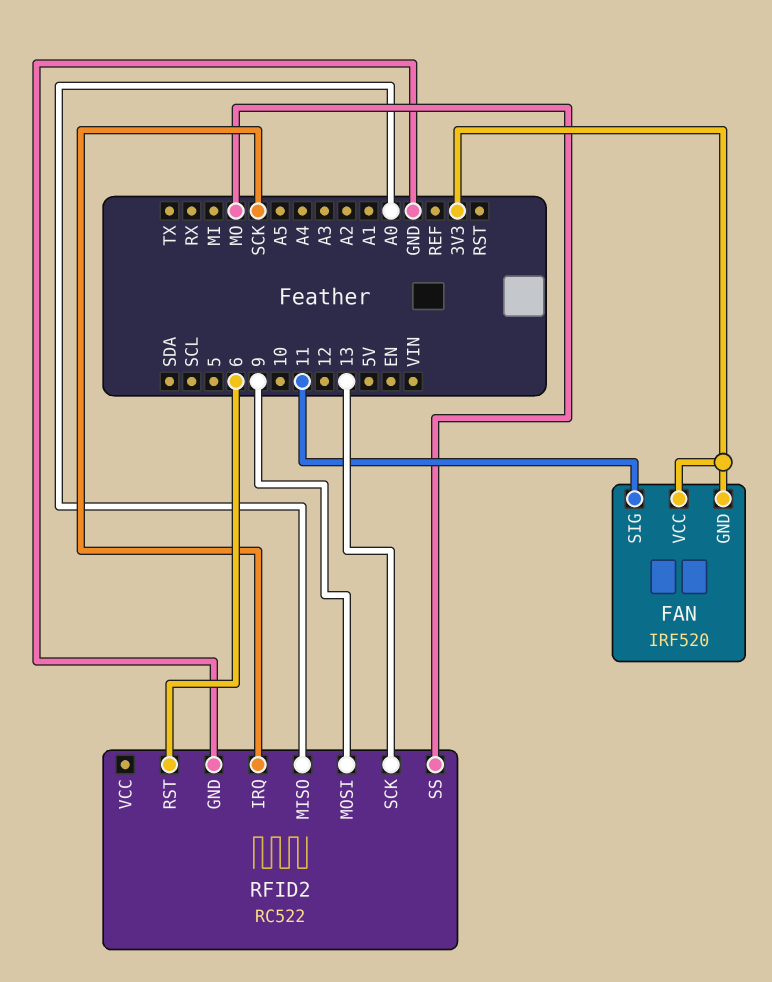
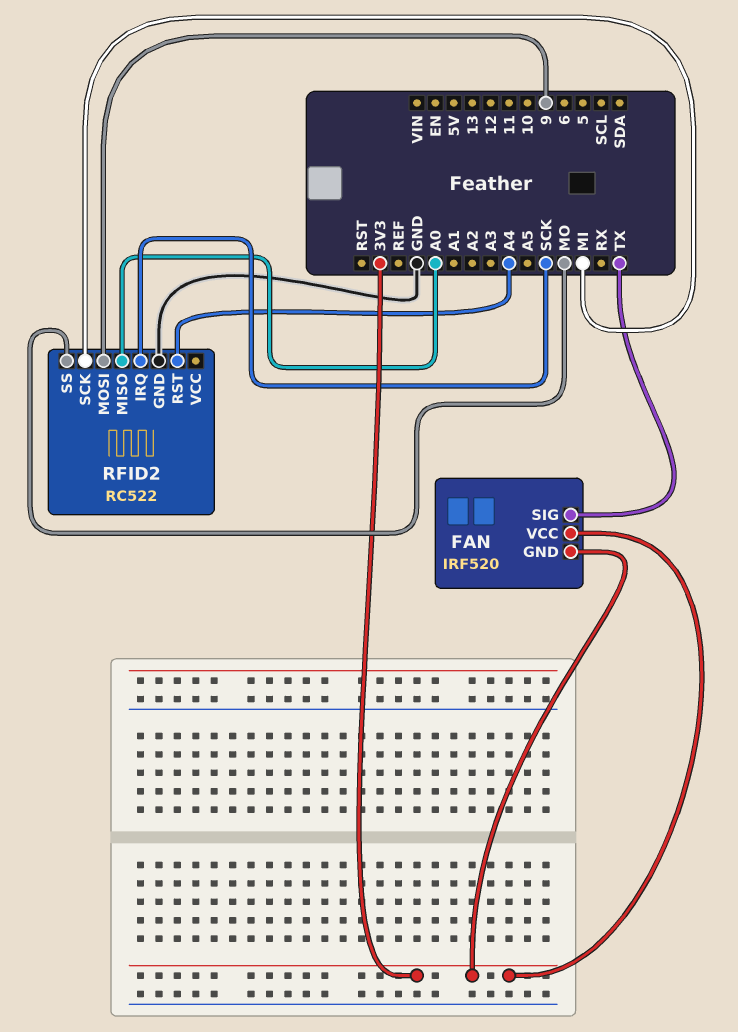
FAN pin SIG: 11 -> TX
RFID2 pin RST: 6 -> A4
RFID2 pin SCK: 13 -> MI

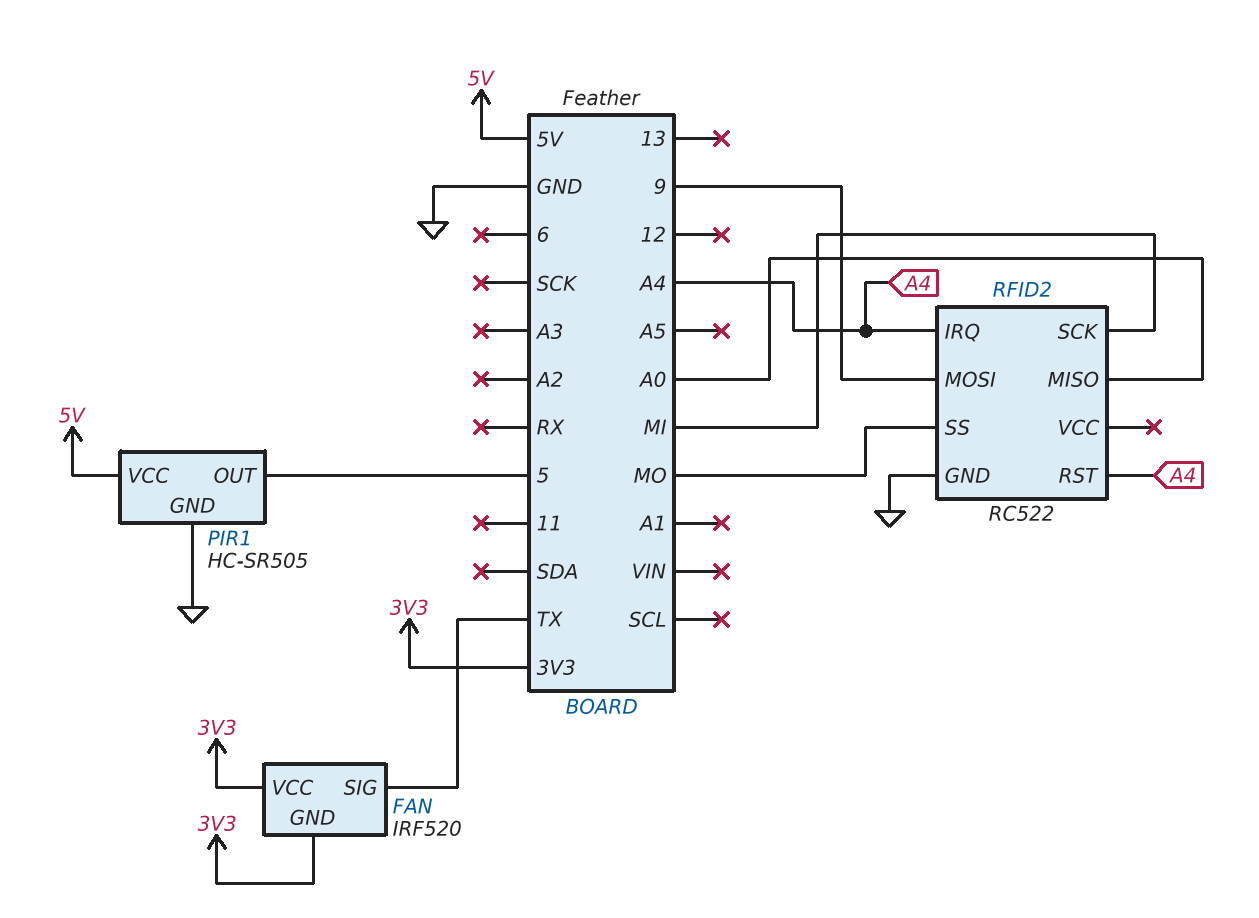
PIR1: none -> HC-SR505
PIR1 pin GND: none -> GND
PIR1 pin OUT: none -> 5
PIR1 pin VCC: none -> 5V
RFID2 pin IRQ: SCK -> A4

